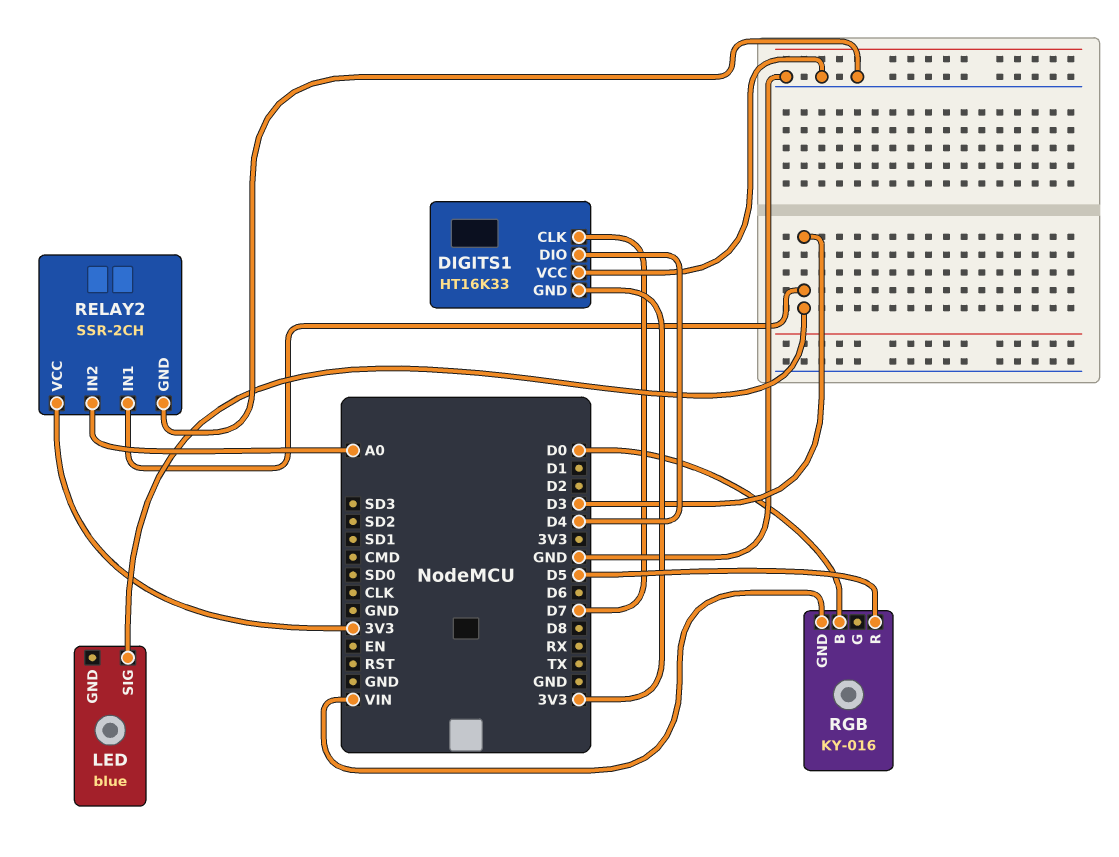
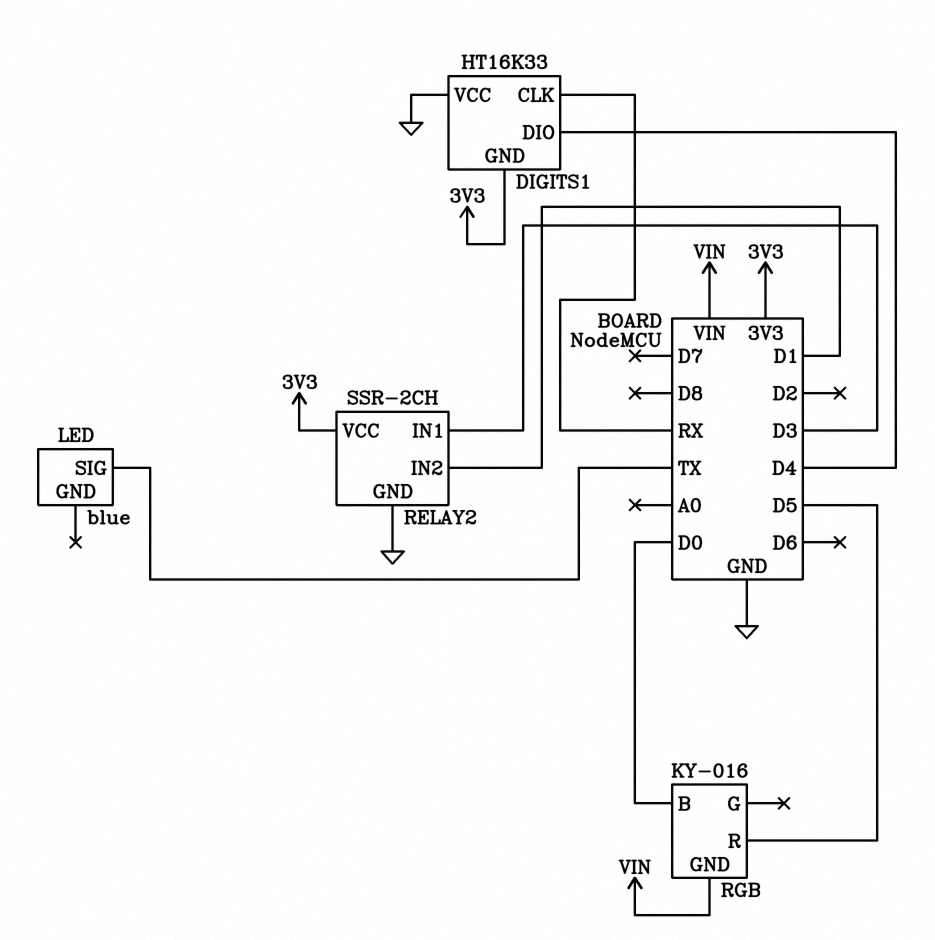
DIGITS1 pin CLK: D7 -> RX
LED pin SIG: D3 -> TX
RELAY2 pin IN2: A0 -> D1

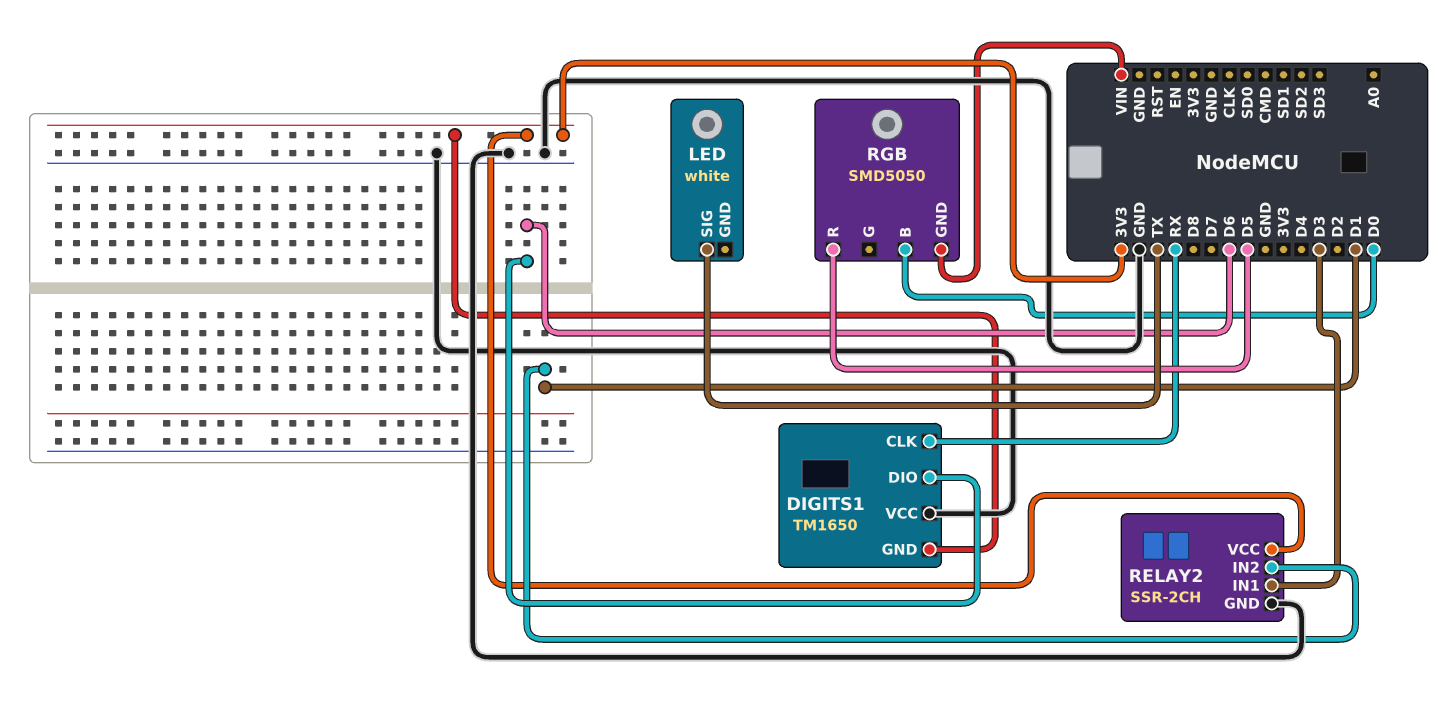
DIGITS1: HT16K33 -> TM1650
DIGITS1 pin DIO: D4 -> D6
LED: blue -> white
RGB: KY-016 -> SMD5050

